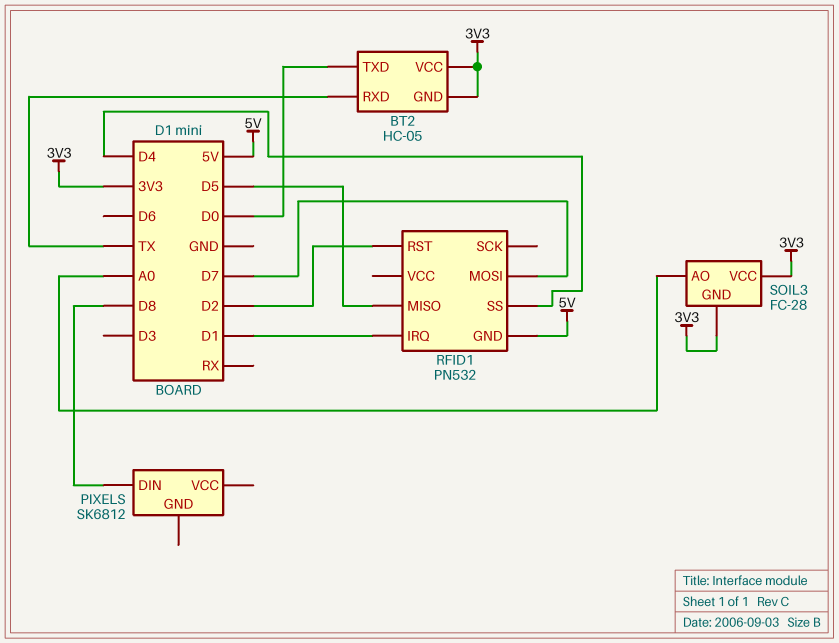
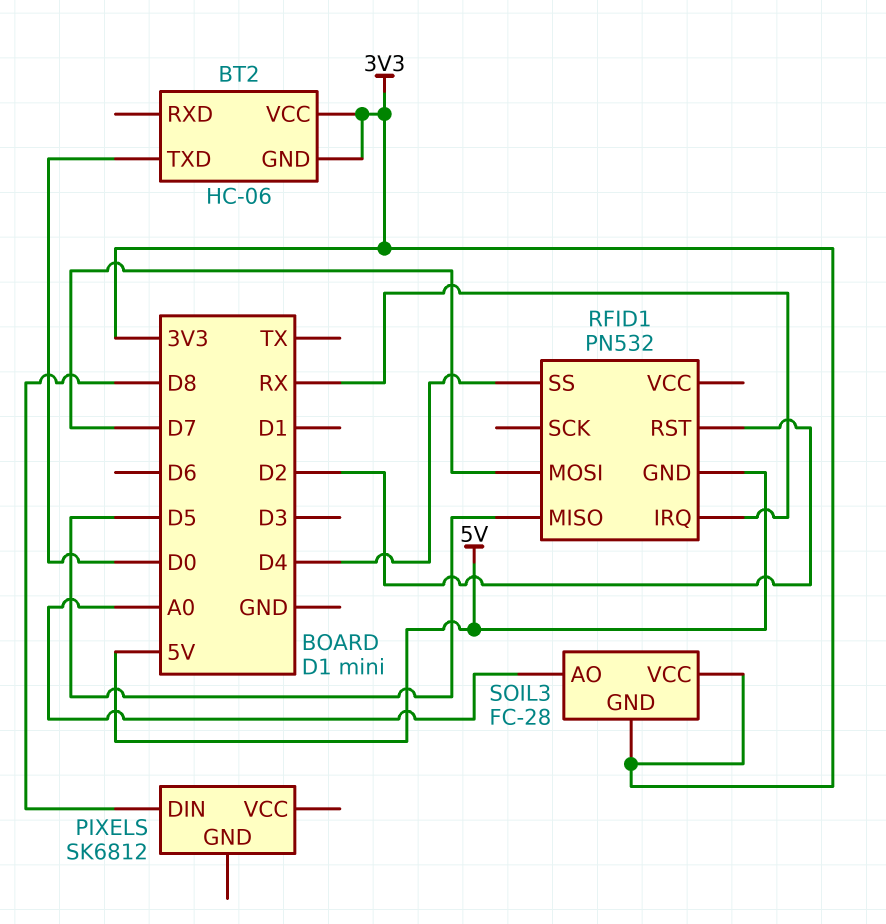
BT2: HC-05 -> HC-06
BT2 pin RXD: TX -> none
RFID1 pin IRQ: D1 -> RX

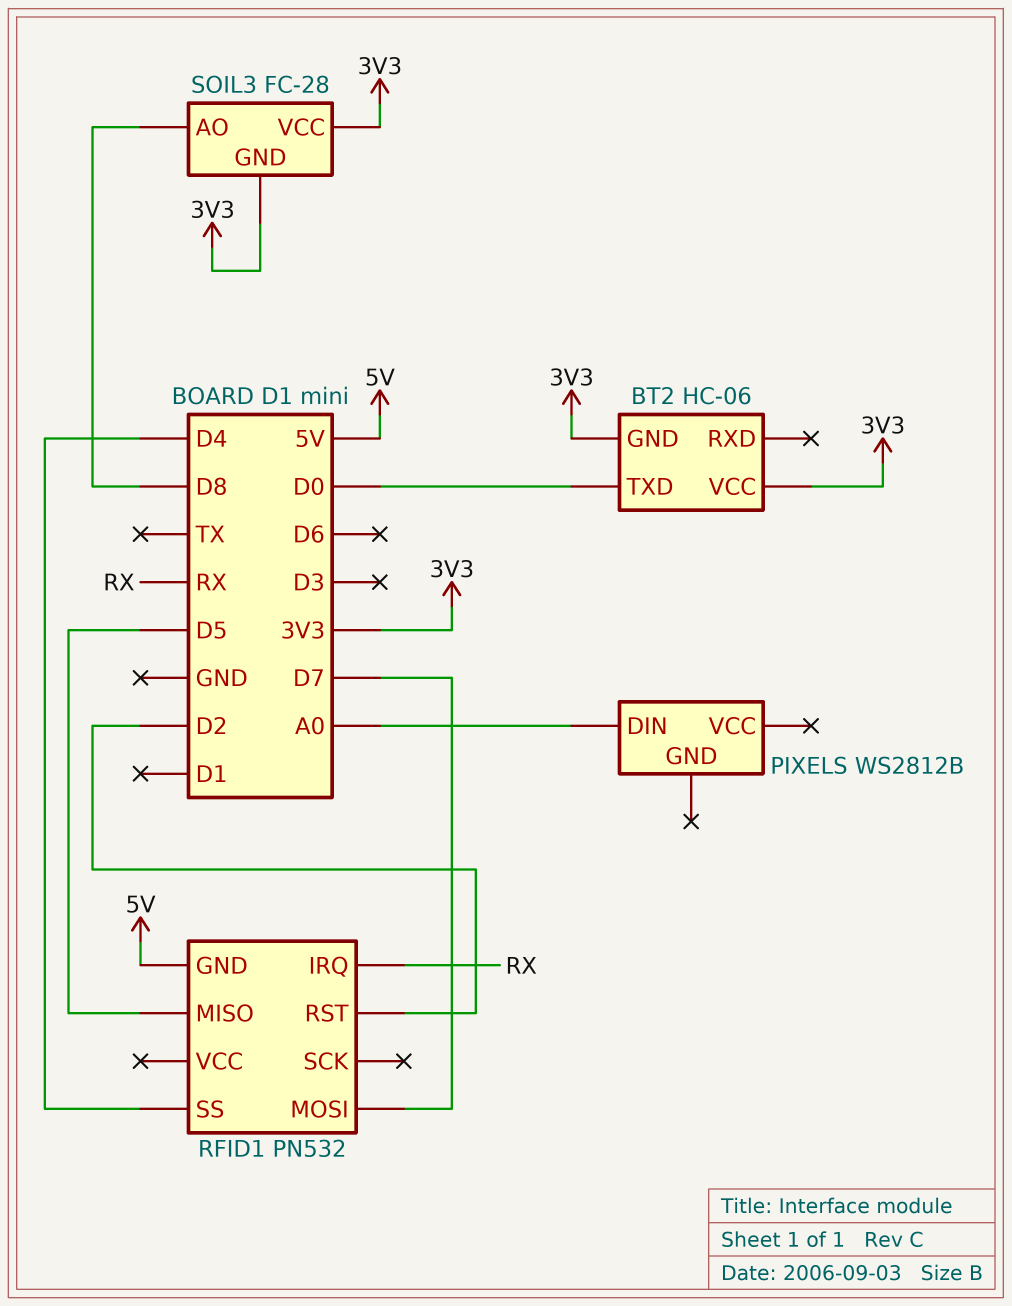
PIXELS: SK6812 -> WS2812B
PIXELS pin DIN: D8 -> A0
SOIL3 pin AO: A0 -> D8

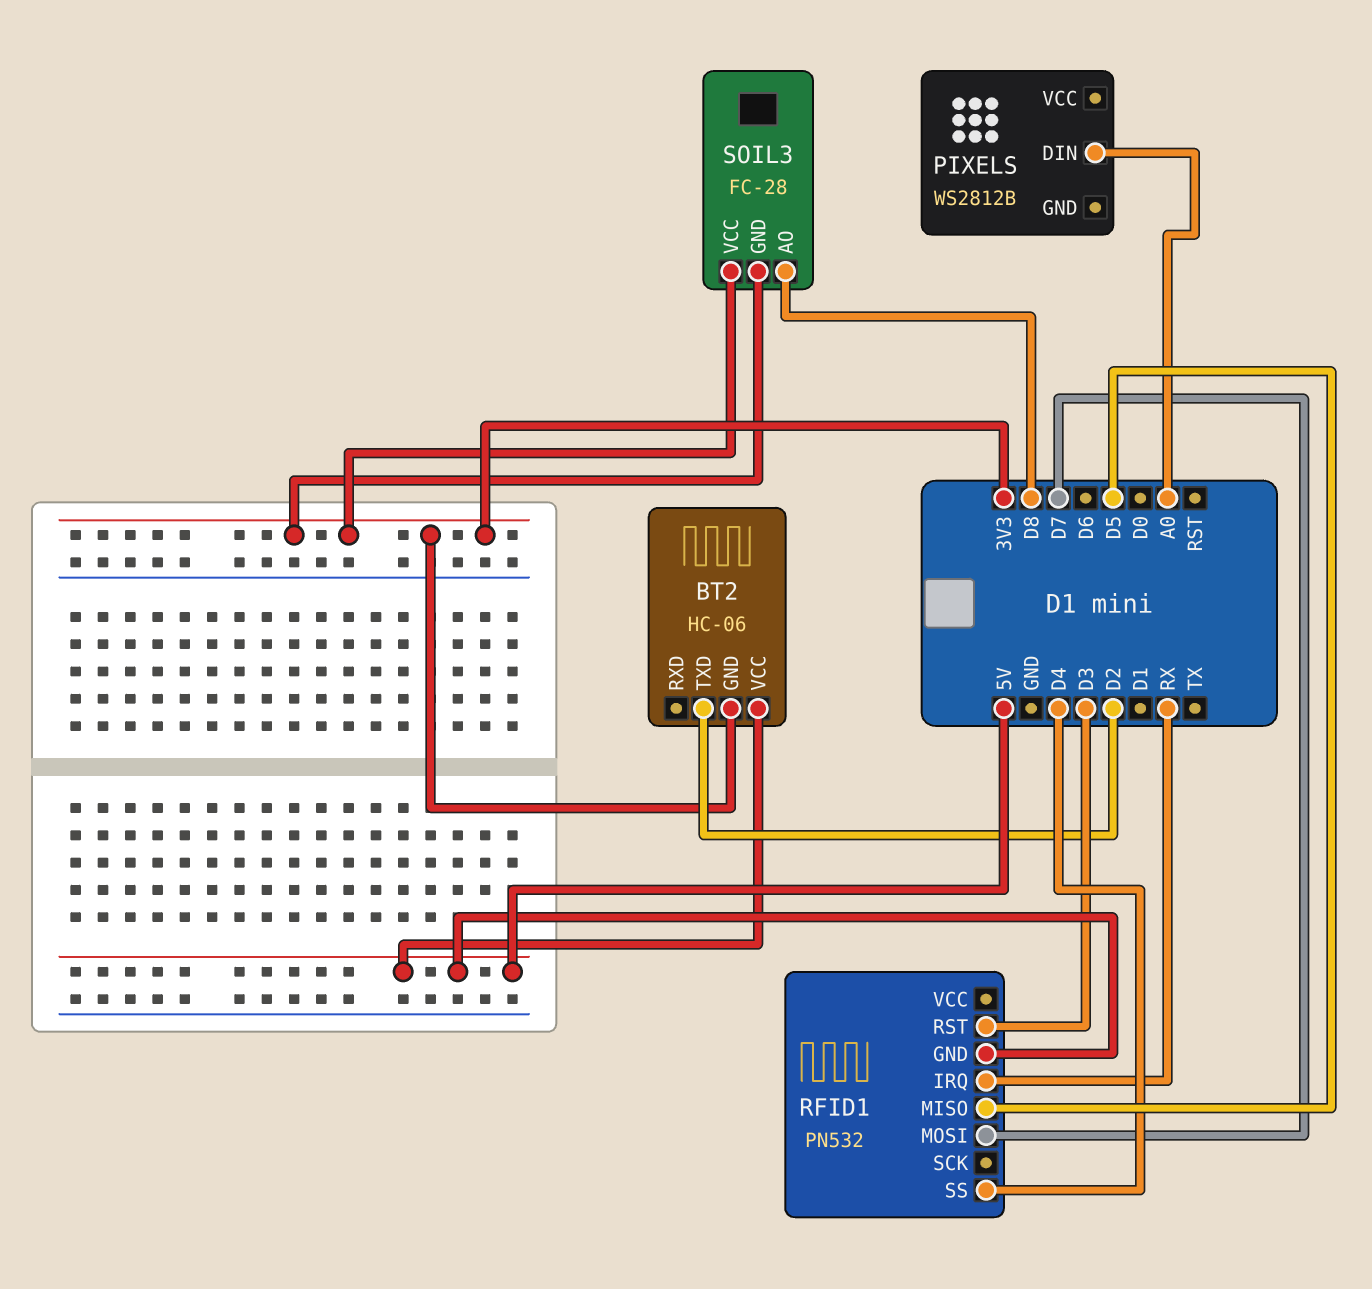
BT2 pin TXD: D0 -> D2
BT2 pin VCC: 3V3 -> 5V
RFID1 pin RST: D2 -> D3

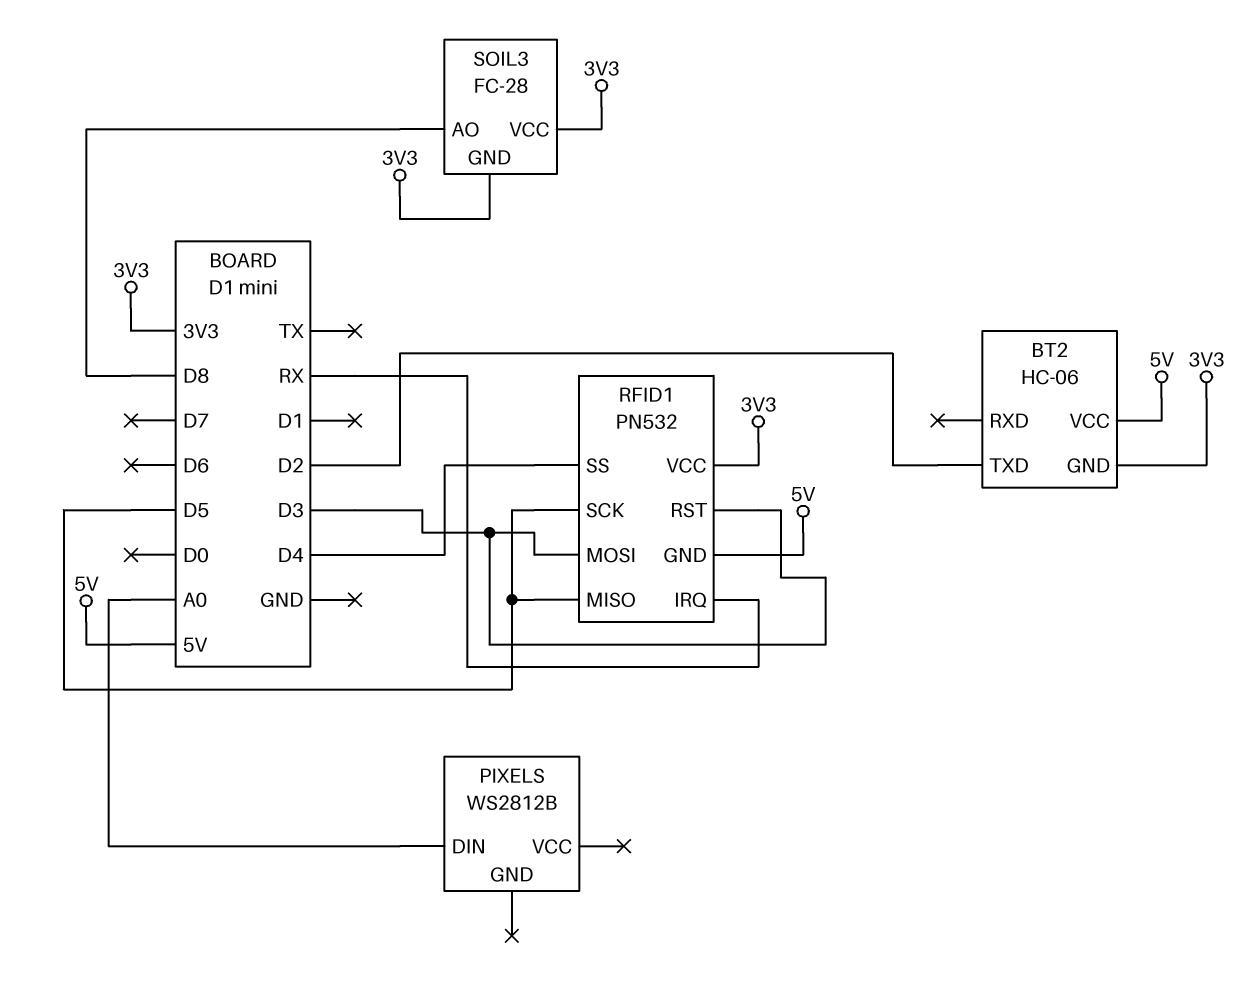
RFID1 pin MOSI: D7 -> D3
RFID1 pin SCK: none -> D5
RFID1 pin VCC: none -> 3V3

